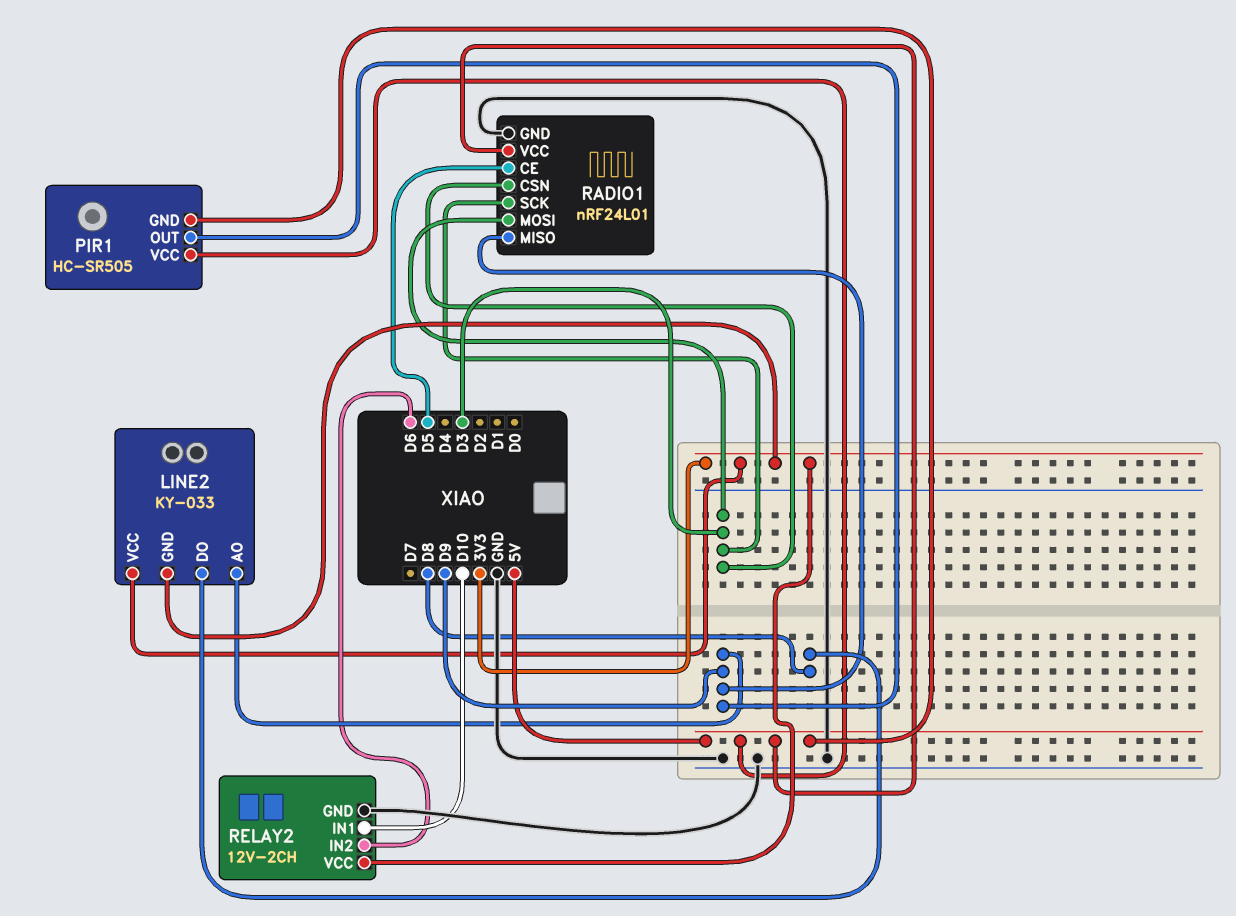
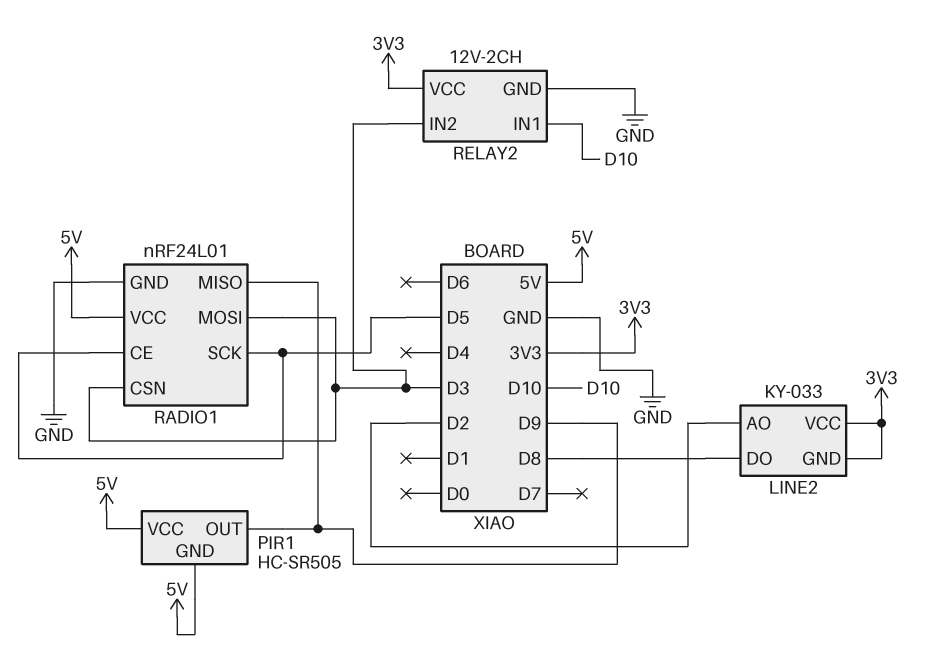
LINE2 pin AO: D9 -> D2
RADIO1 pin SCK: D3 -> D5
RELAY2 pin IN2: D6 -> D3

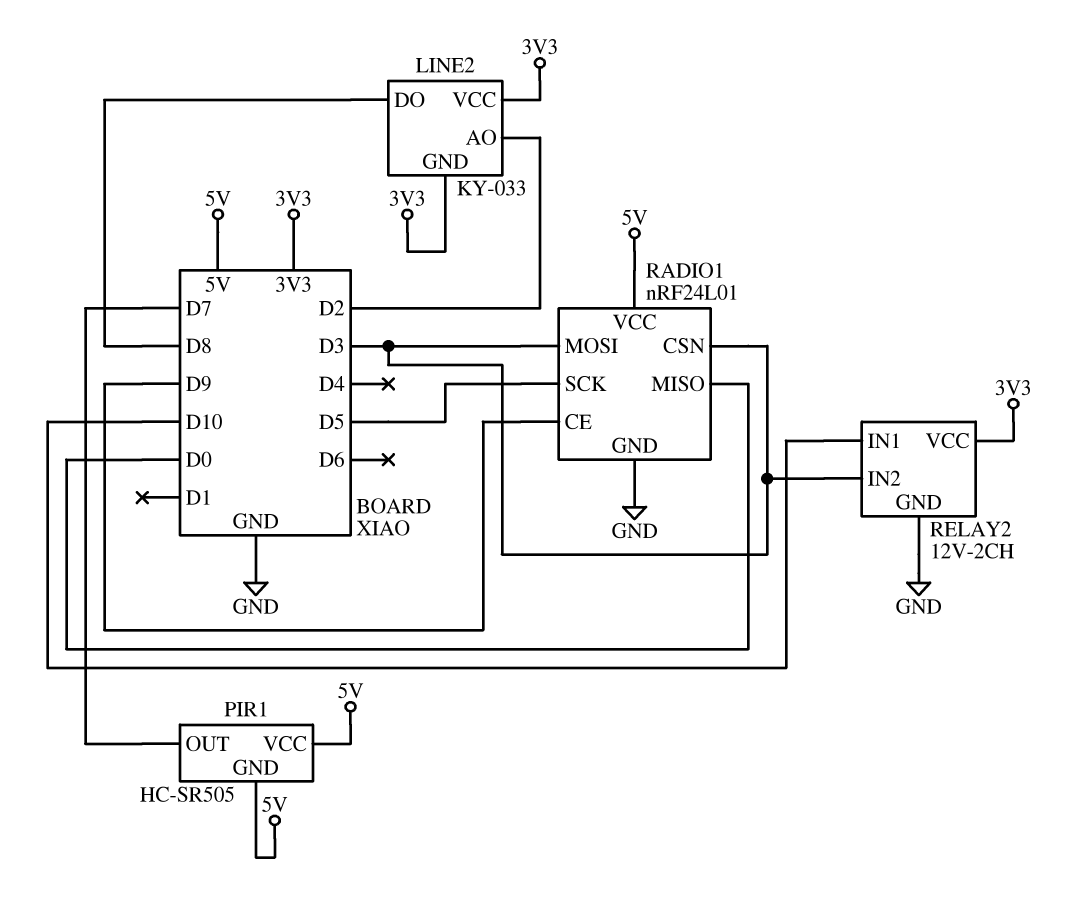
PIR1 pin OUT: D9 -> D7
RADIO1 pin CE: D5 -> D9
RADIO1 pin MISO: D9 -> D0

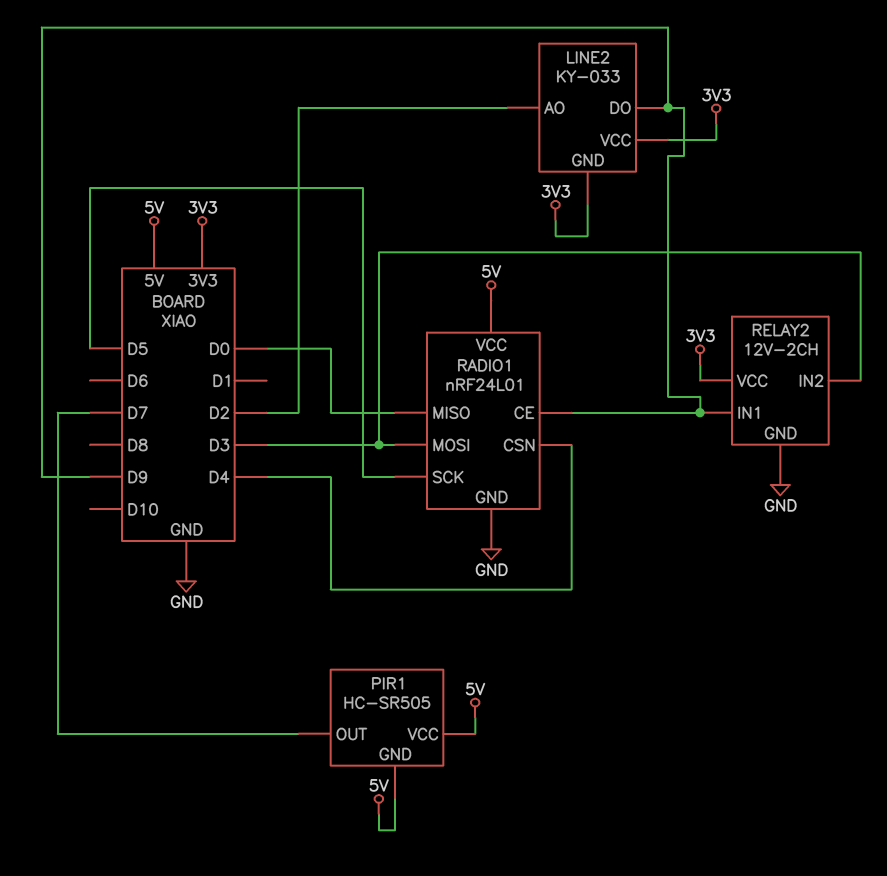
LINE2 pin DO: D8 -> D9
RADIO1 pin CSN: D3 -> D4
RELAY2 pin IN1: D10 -> D9

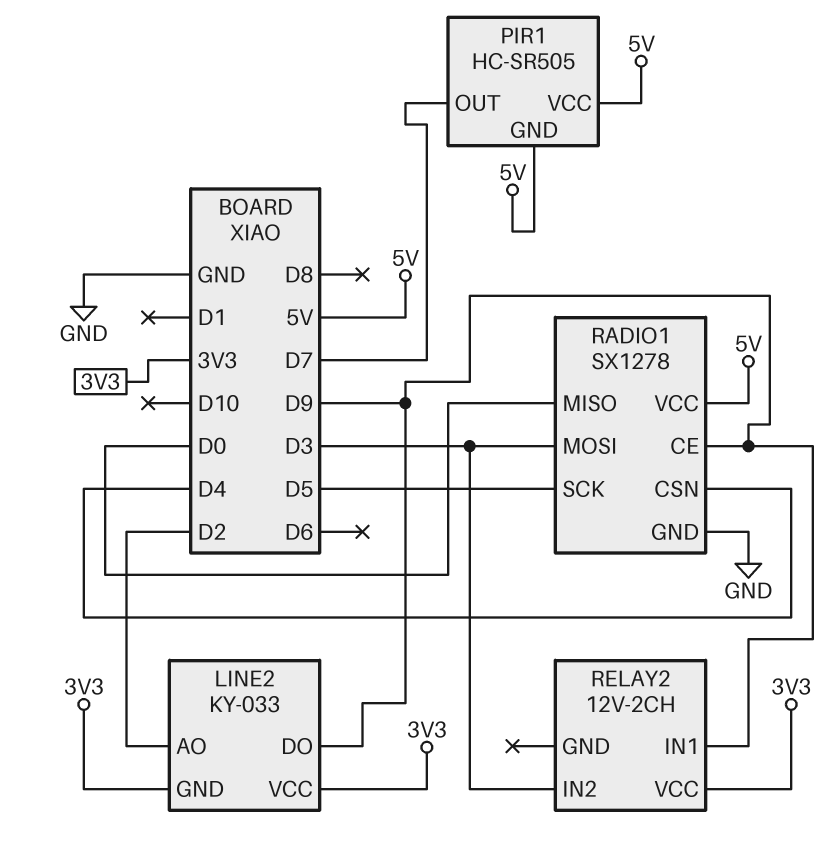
RADIO1: nRF24L01 -> SX1278
RELAY2 pin GND: GND -> none

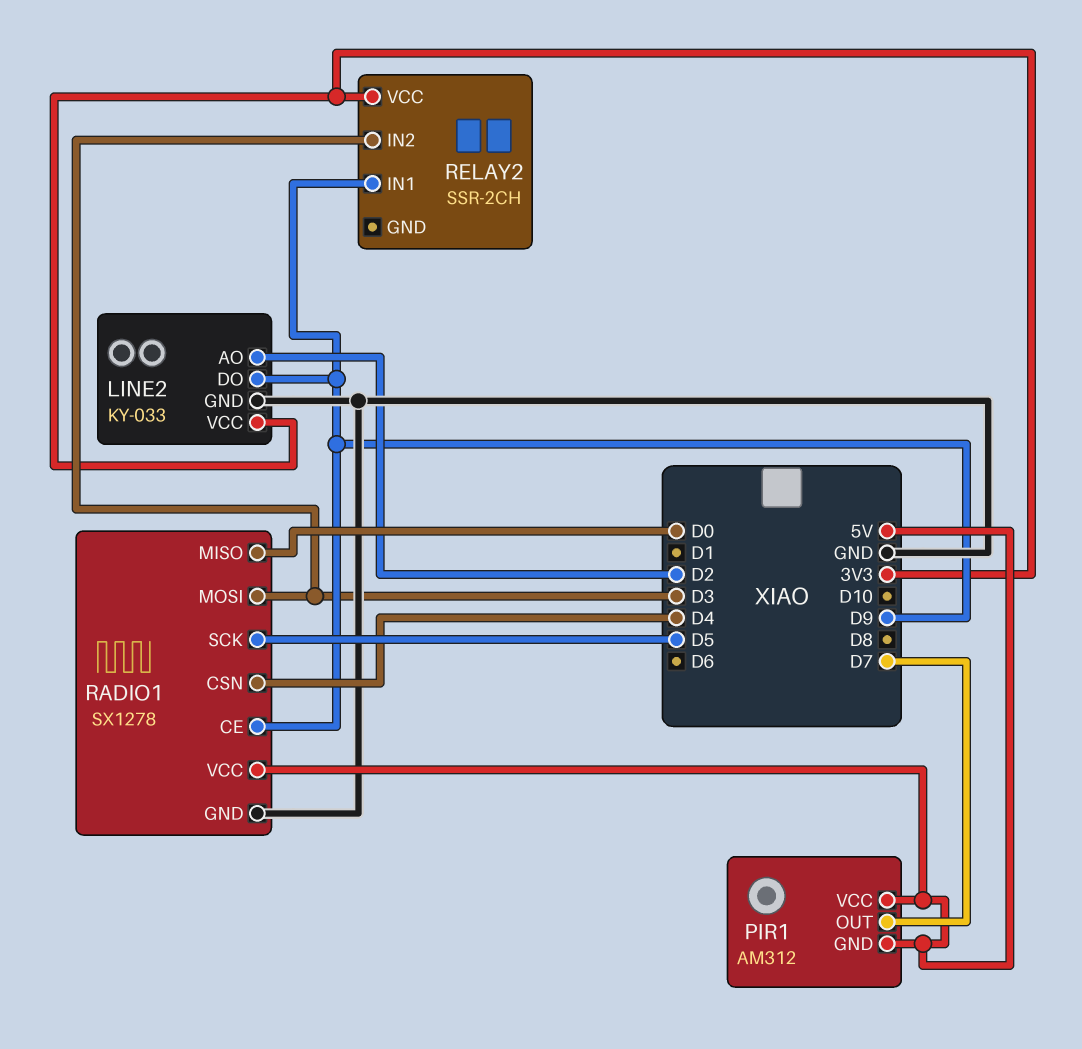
LINE2 pin GND: 3V3 -> GND
PIR1: HC-SR505 -> AM312
RELAY2: 12V-2CH -> SSR-2CH

